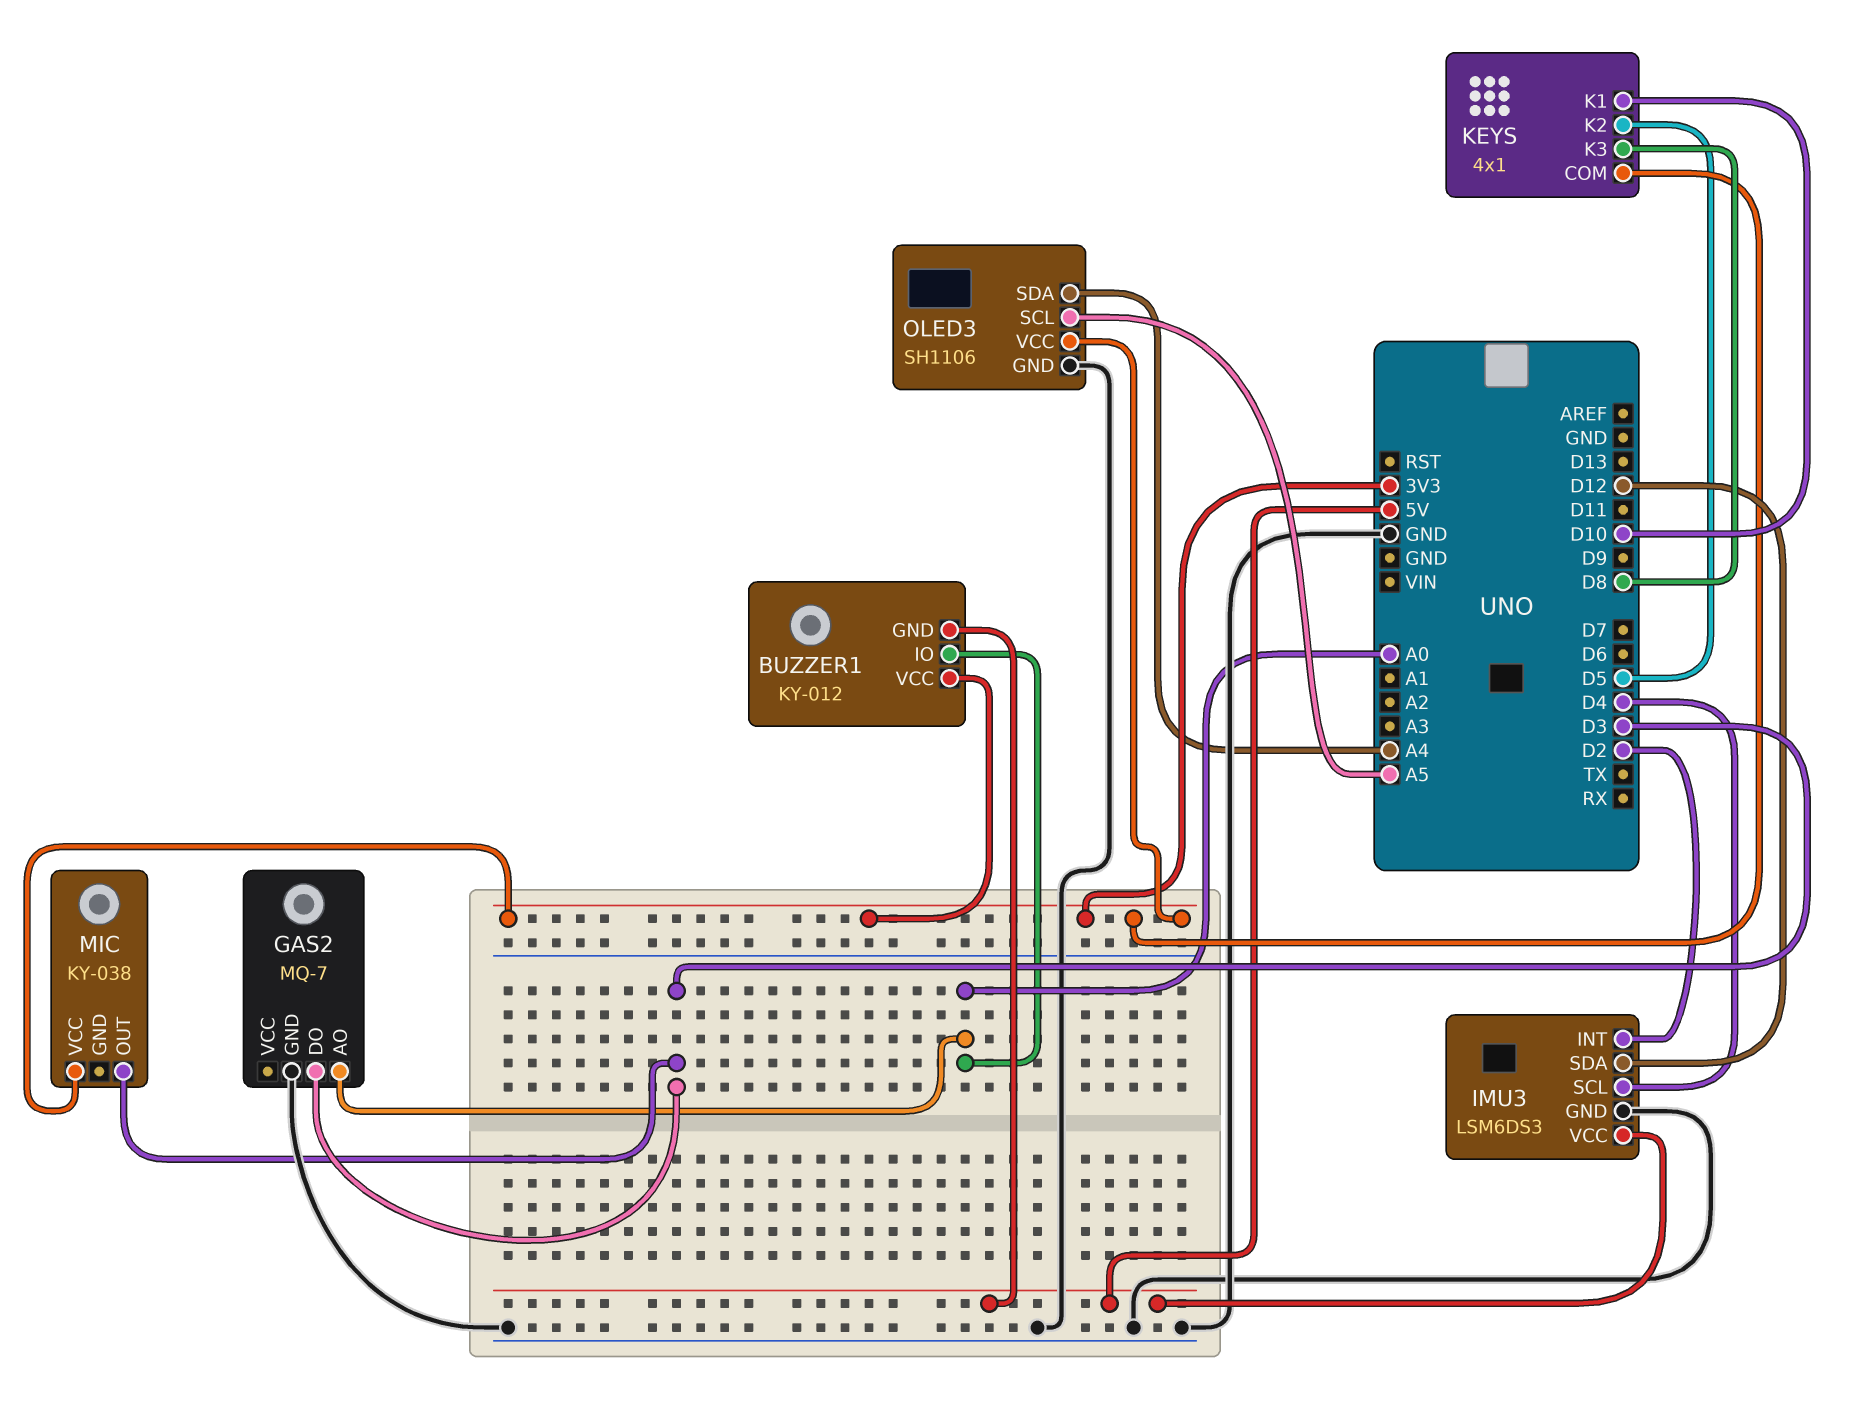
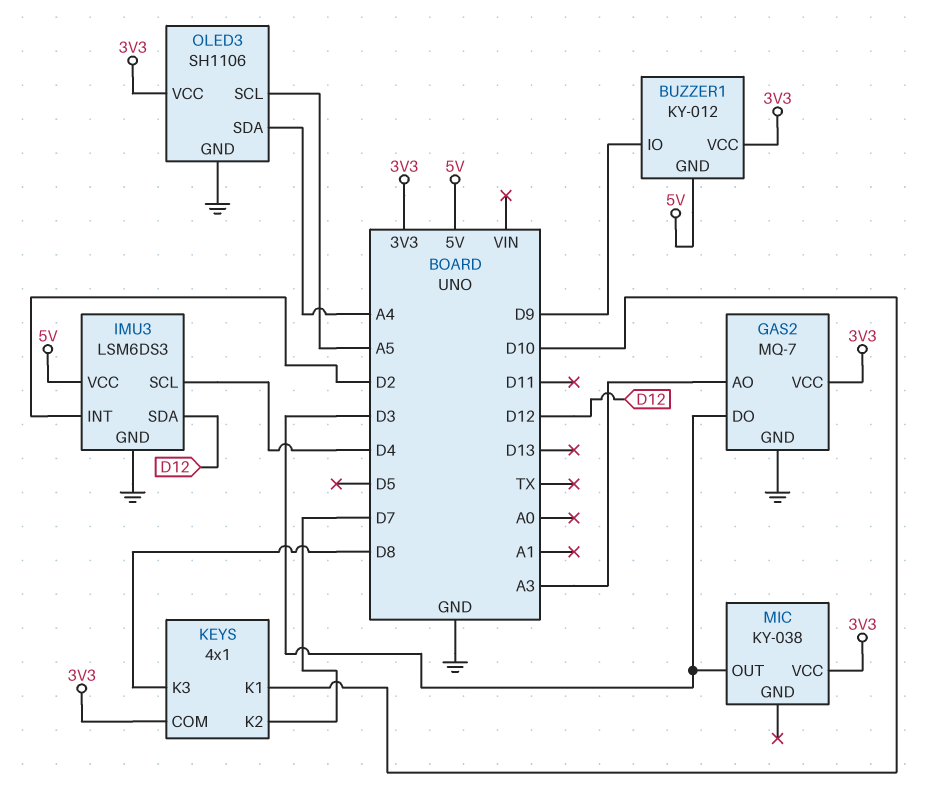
BUZZER1 pin IO: A0 -> D9
GAS2 pin AO: A0 -> A3
GAS2 pin VCC: none -> 3V3
KEYS pin K2: D5 -> D7

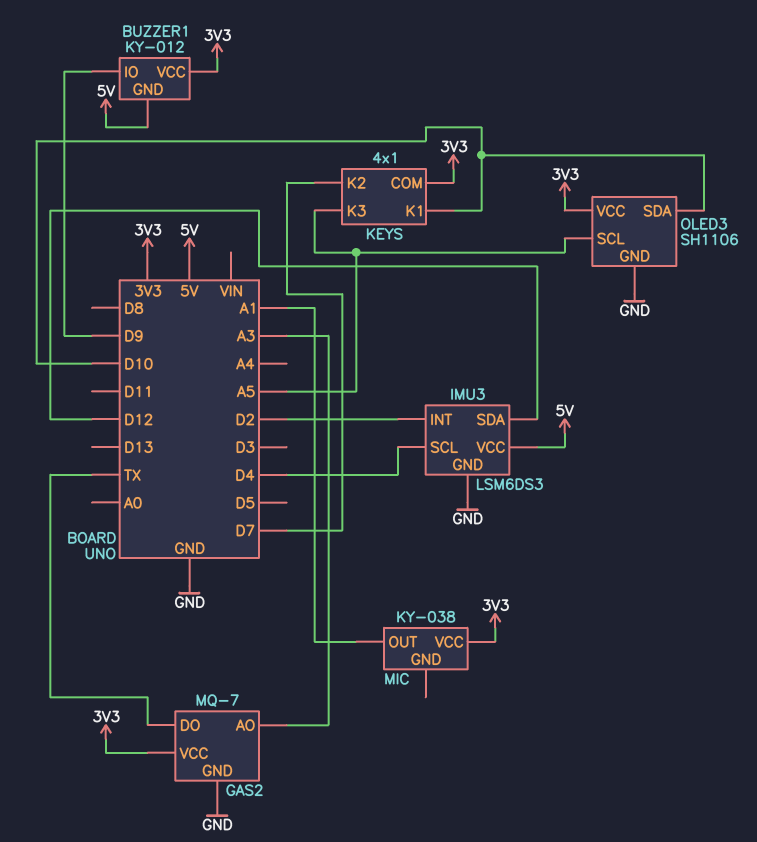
GAS2 pin DO: D3 -> TX
KEYS pin K3: D8 -> A5
MIC pin OUT: D3 -> A1
OLED3 pin SDA: A4 -> D10

